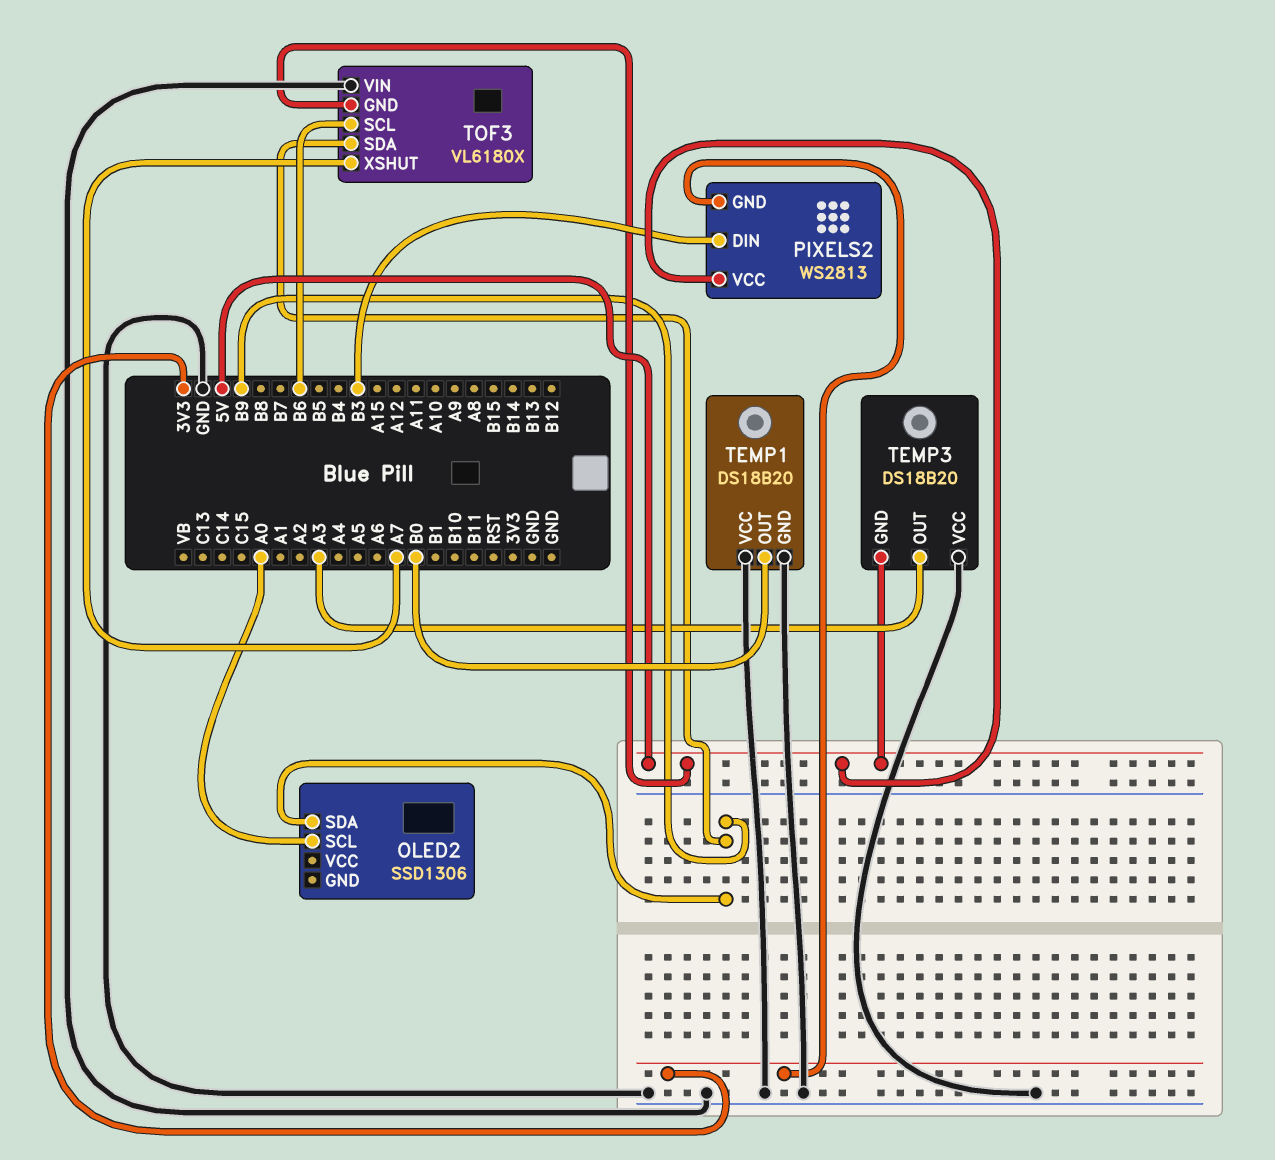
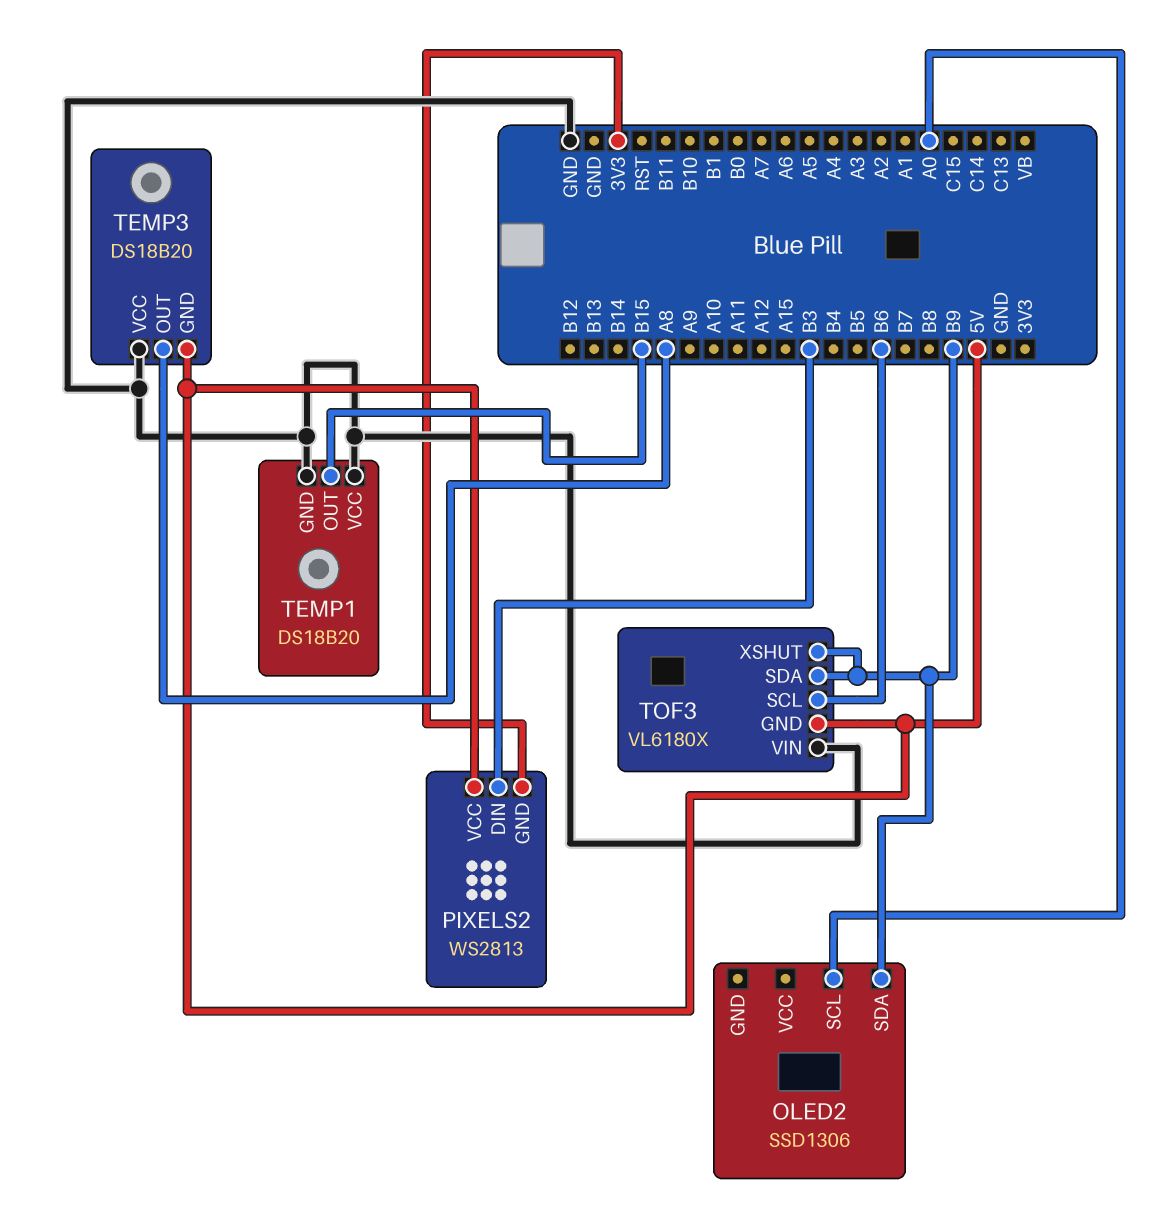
TEMP1 pin OUT: B0 -> B15
TEMP3 pin OUT: A3 -> A8
TOF3 pin XSHUT: A7 -> B9

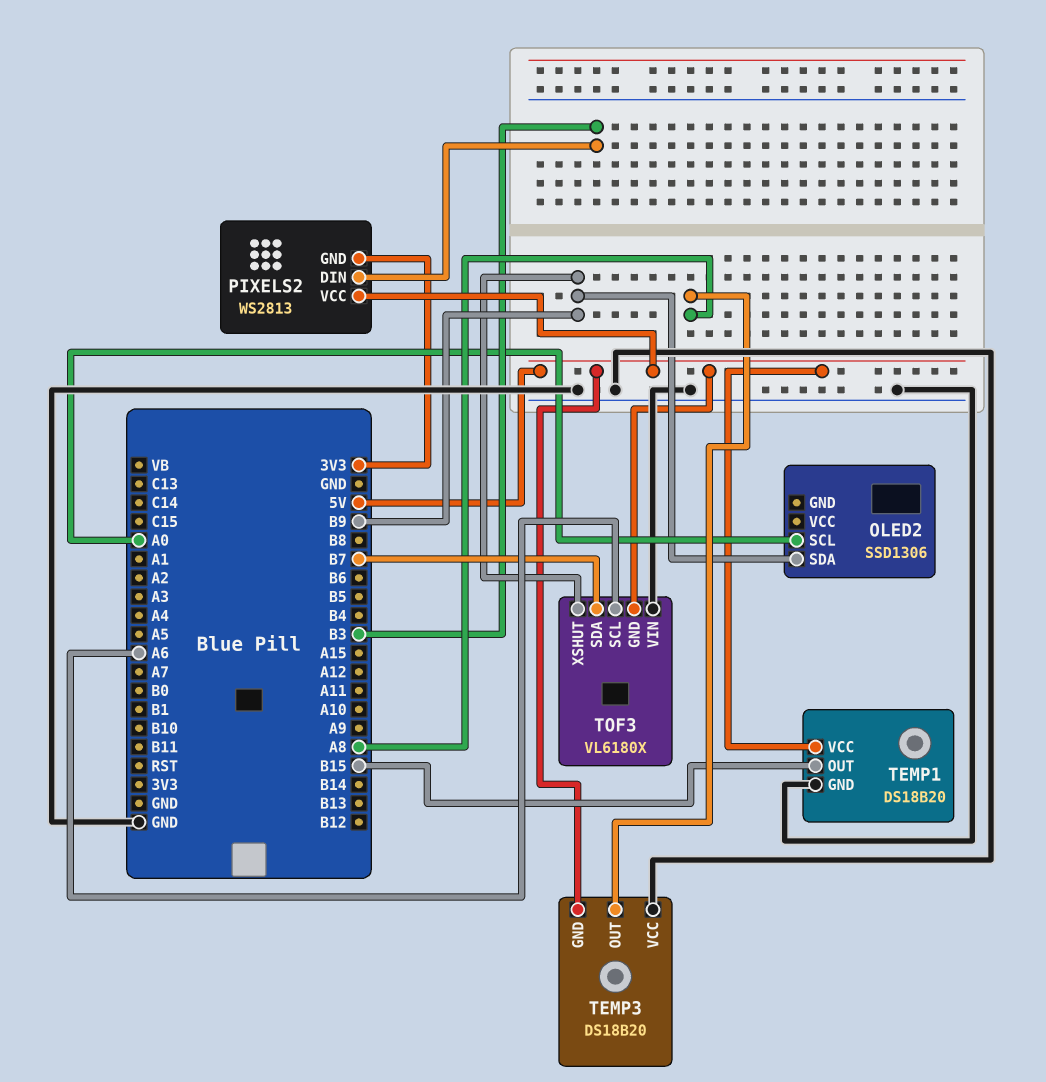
TEMP1 pin VCC: GND -> 5V
TOF3 pin SCL: B6 -> A6
TOF3 pin SDA: B9 -> B7

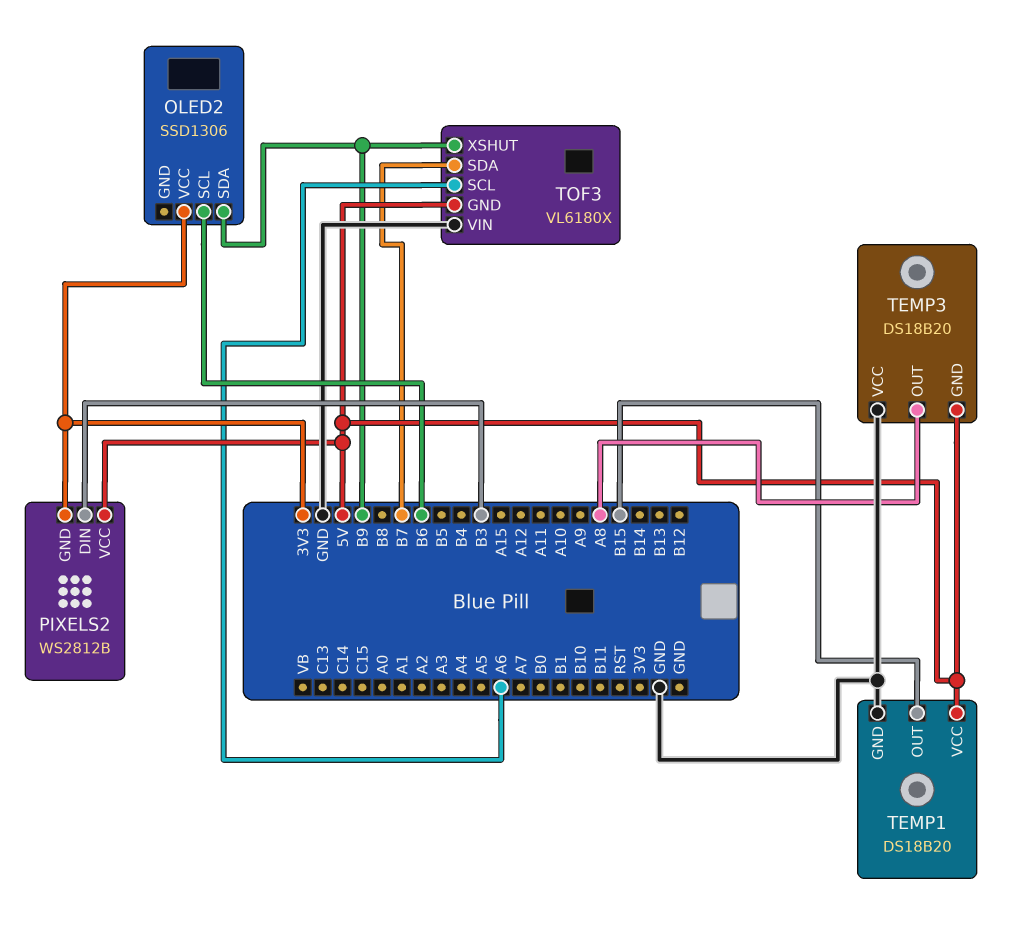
OLED2 pin SCL: A0 -> B6
OLED2 pin VCC: none -> 3V3
PIXELS2: WS2813 -> WS2812B

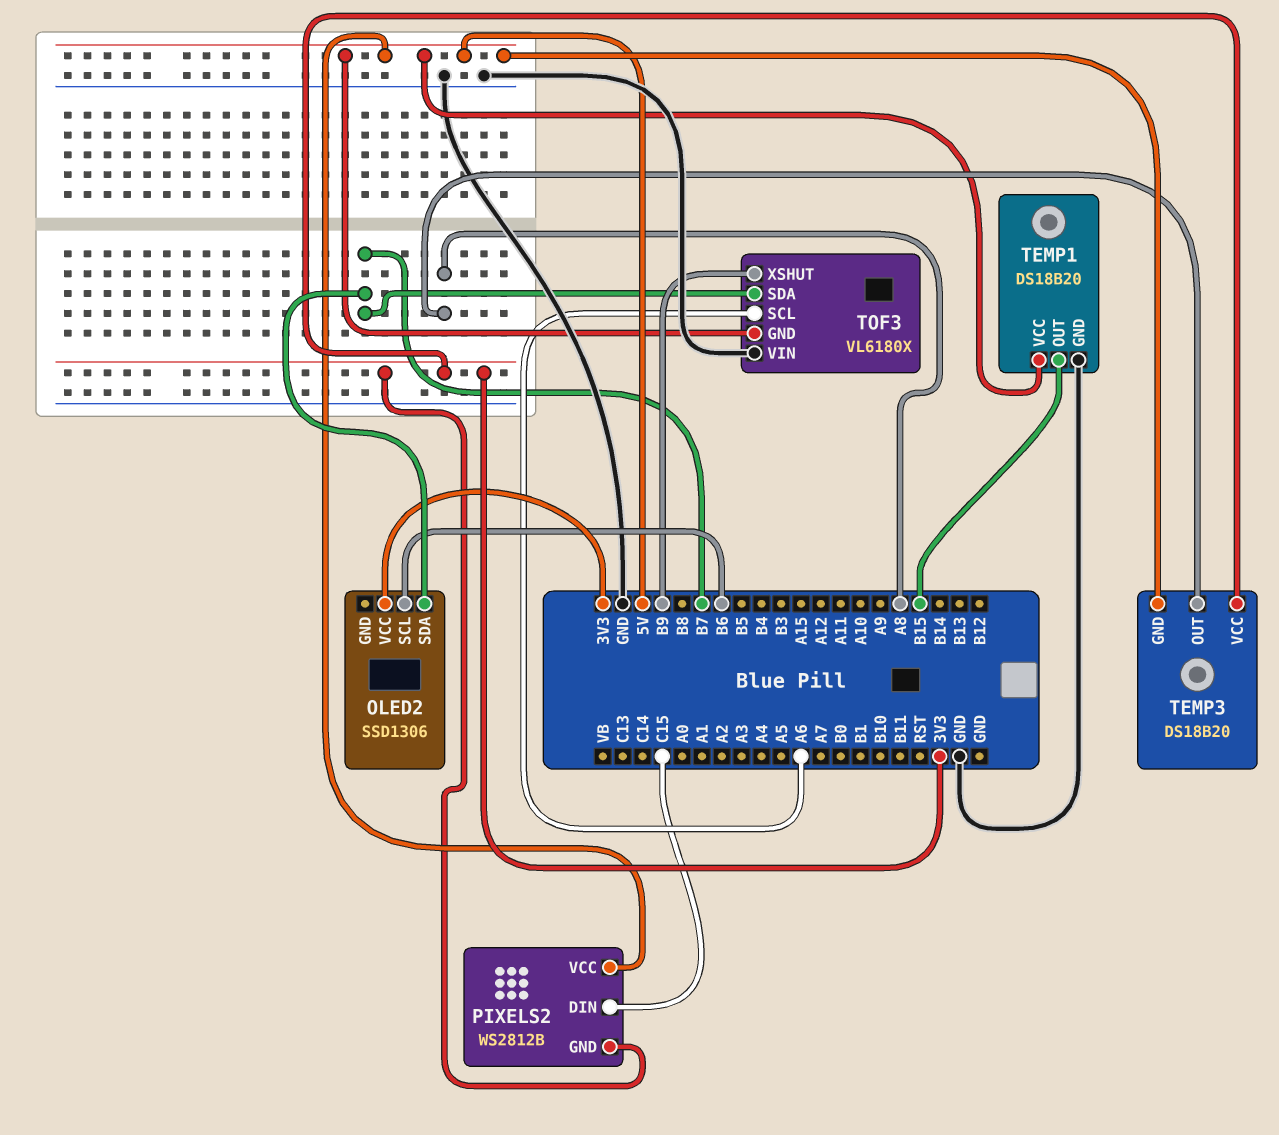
OLED2 pin SDA: B9 -> B7
PIXELS2 pin DIN: B3 -> C15
TEMP3 pin VCC: GND -> 3V3

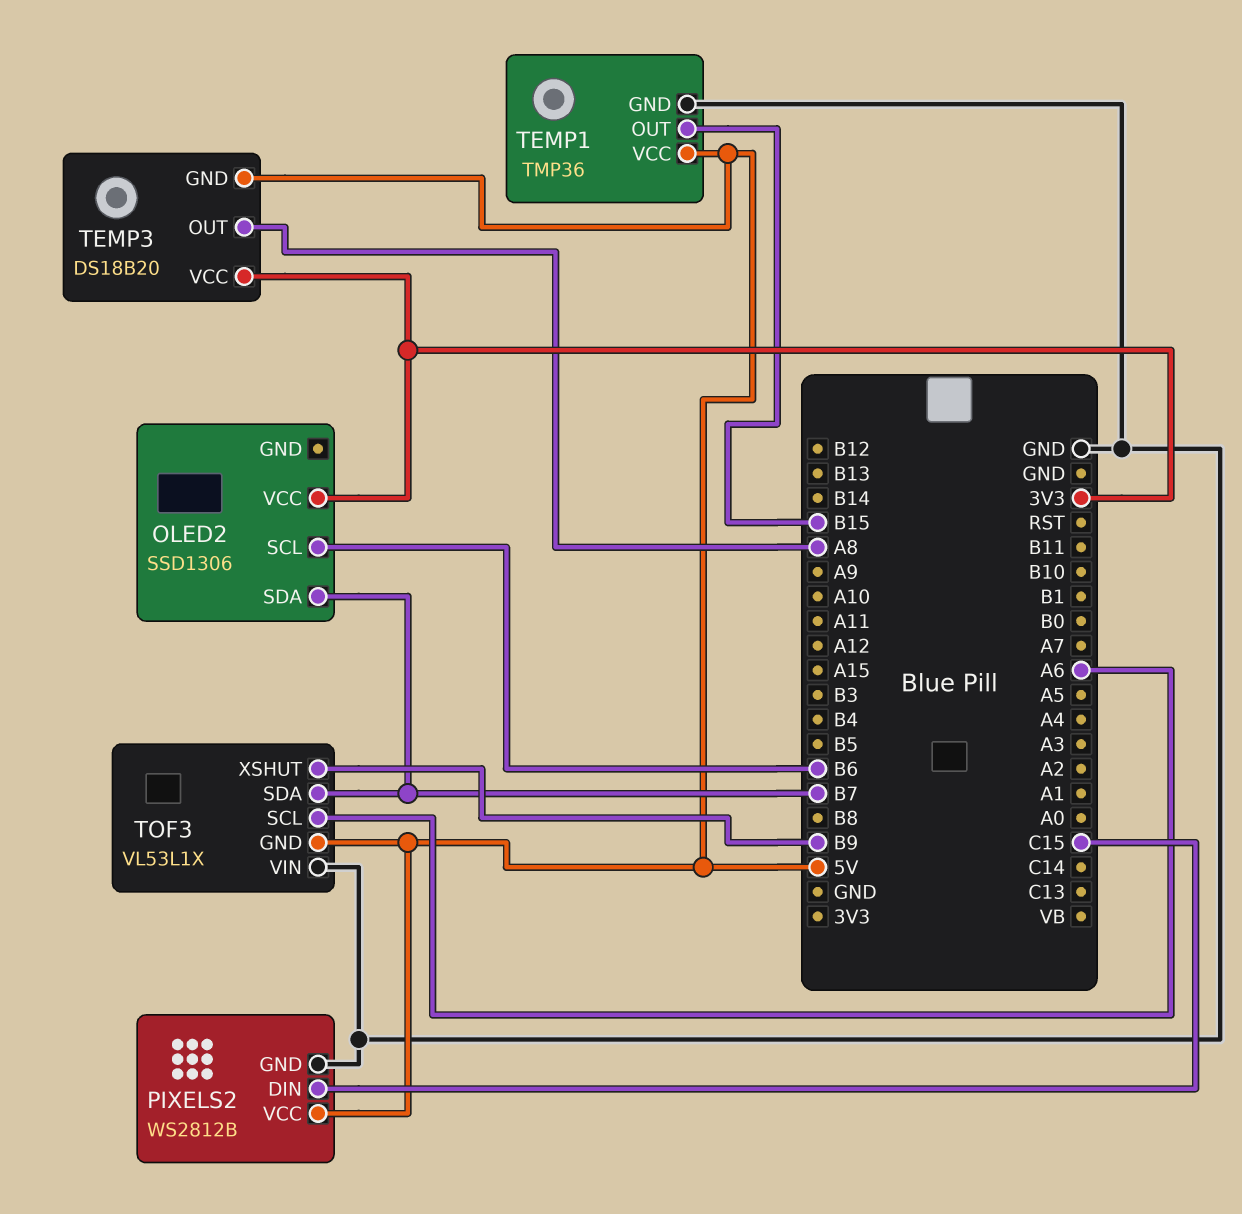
PIXELS2 pin GND: 3V3 -> GND
TEMP1: DS18B20 -> TMP36
TOF3: VL6180X -> VL53L1X

